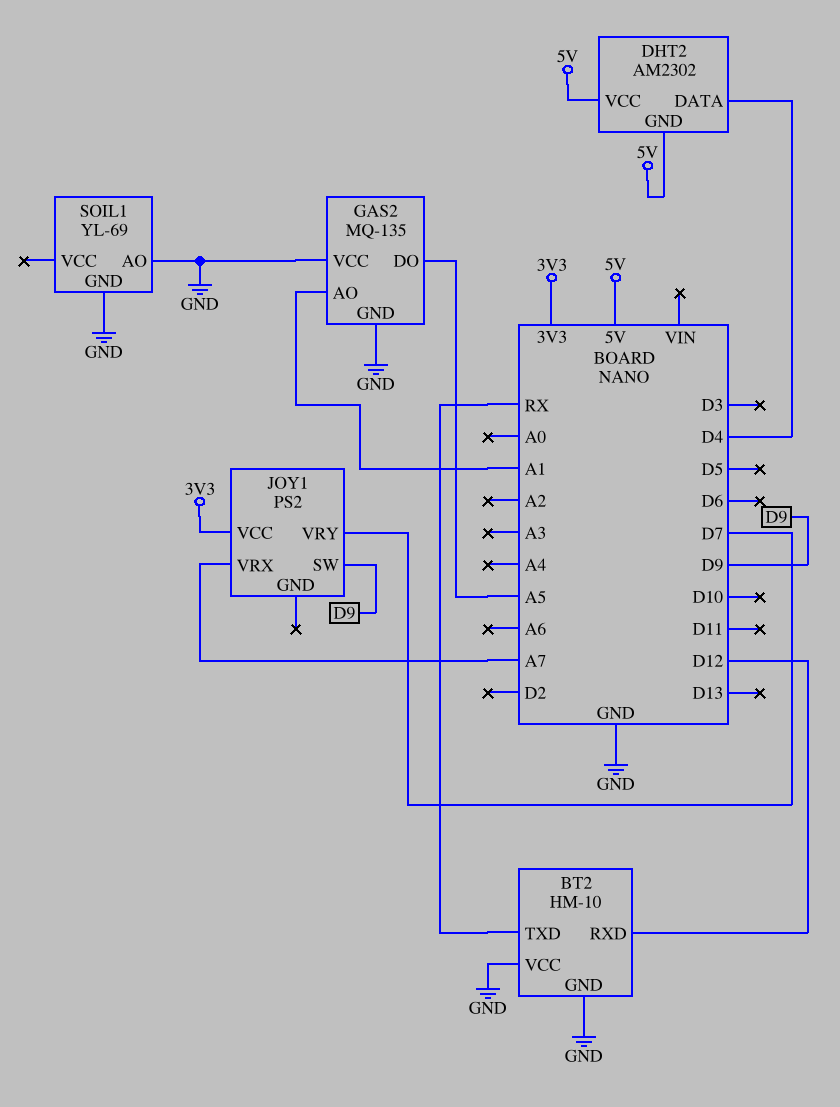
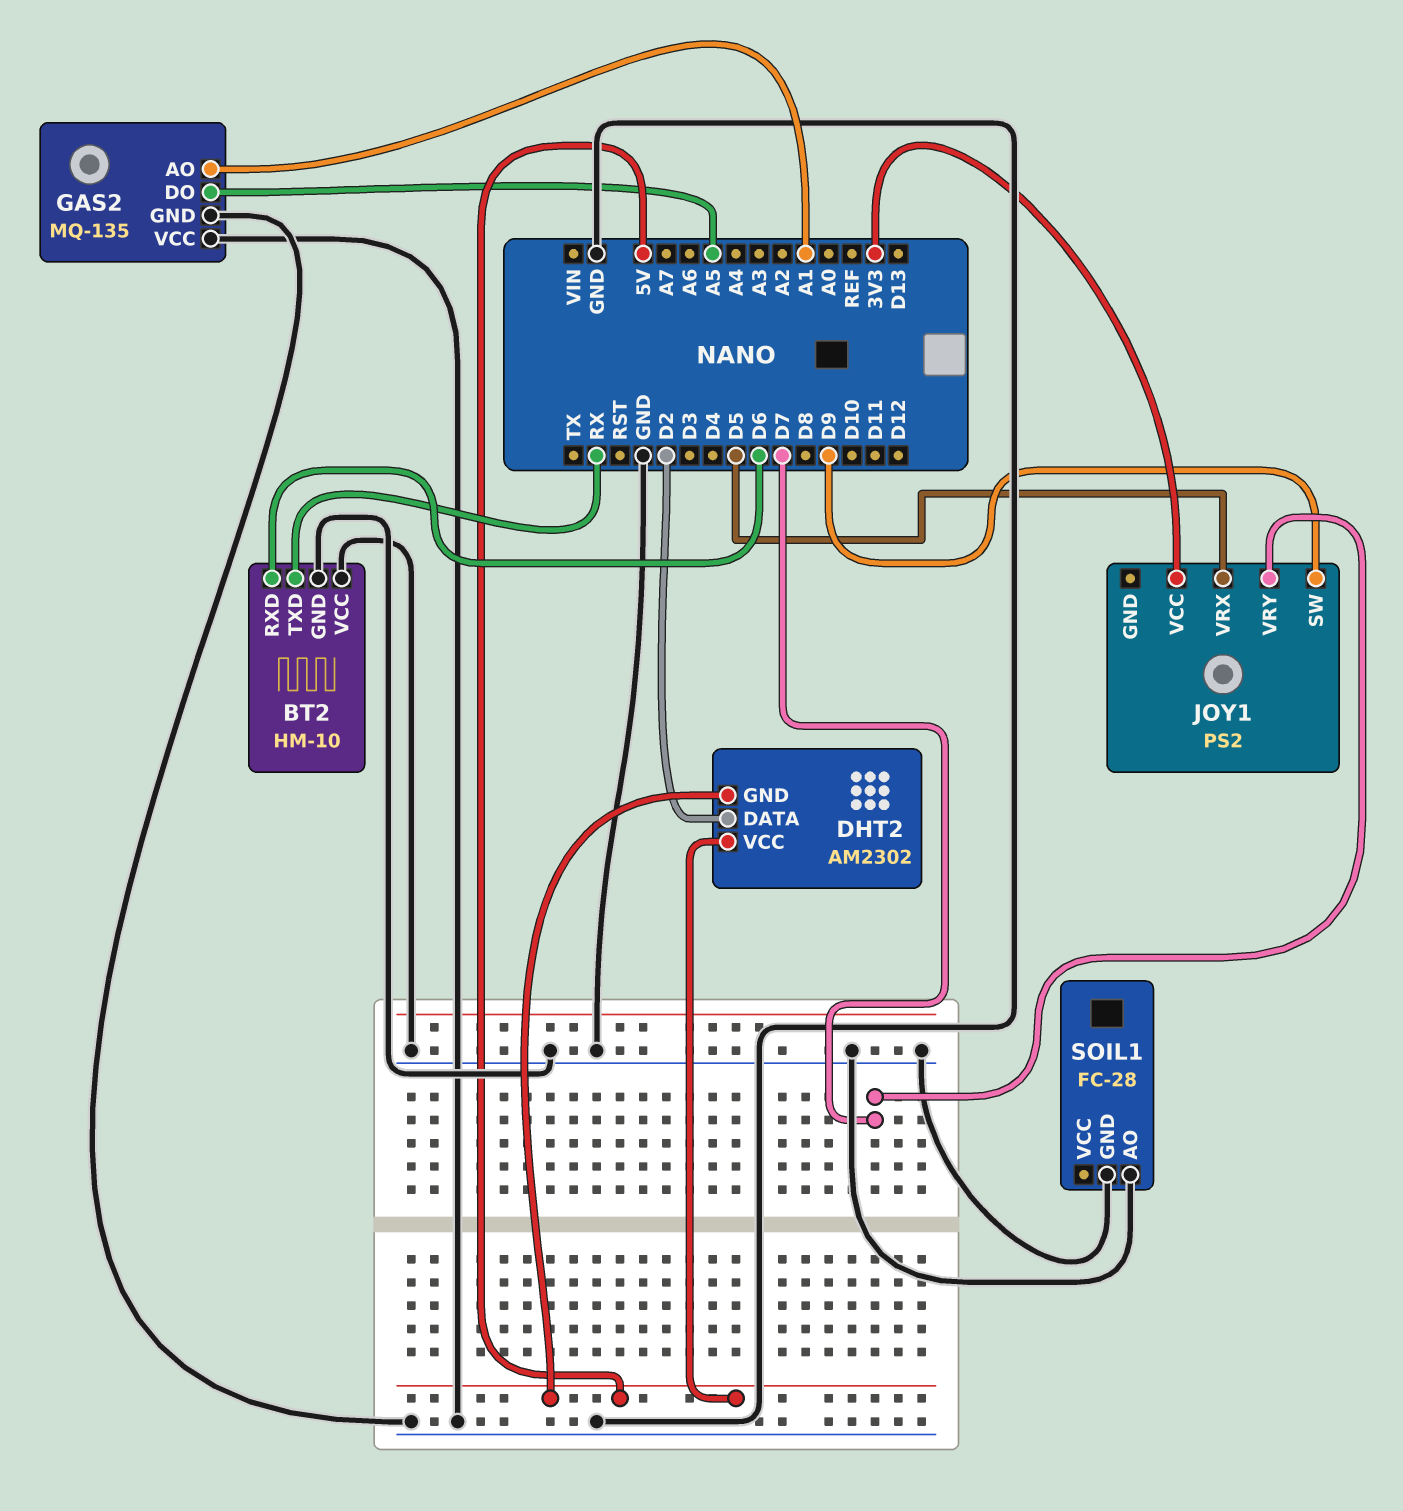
BT2 pin RXD: D12 -> D6
DHT2 pin DATA: D4 -> D2
JOY1 pin VRX: A7 -> D5
SOIL1: YL-69 -> FC-28

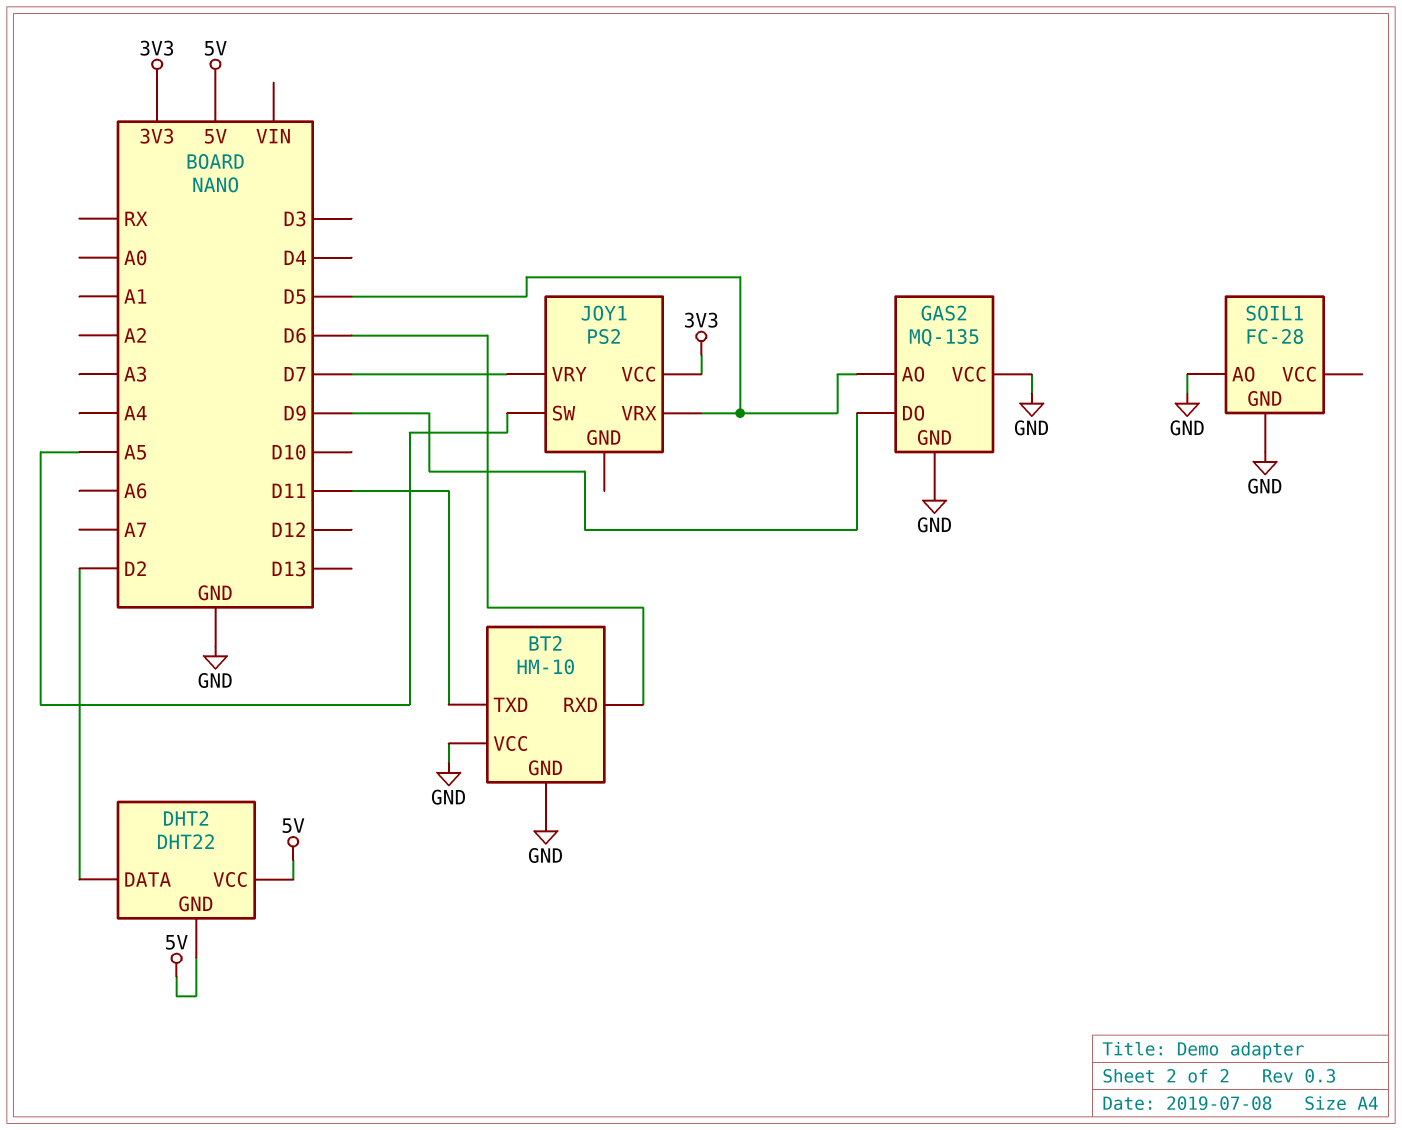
BT2 pin TXD: RX -> D11
DHT2: AM2302 -> DHT22
GAS2 pin AO: A1 -> D5
GAS2 pin DO: A5 -> D9
JOY1 pin SW: D9 -> A5

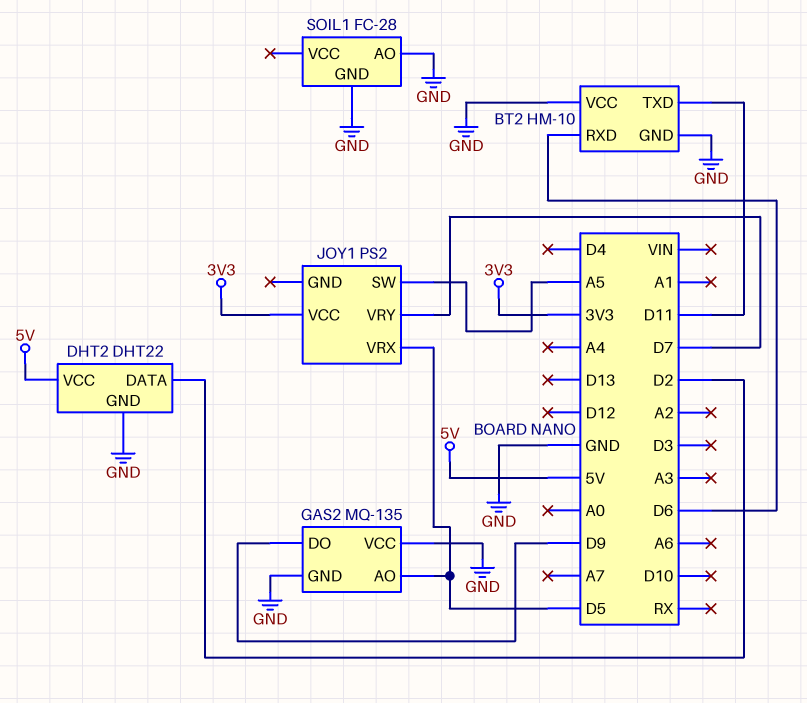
DHT2 pin GND: 5V -> GND

